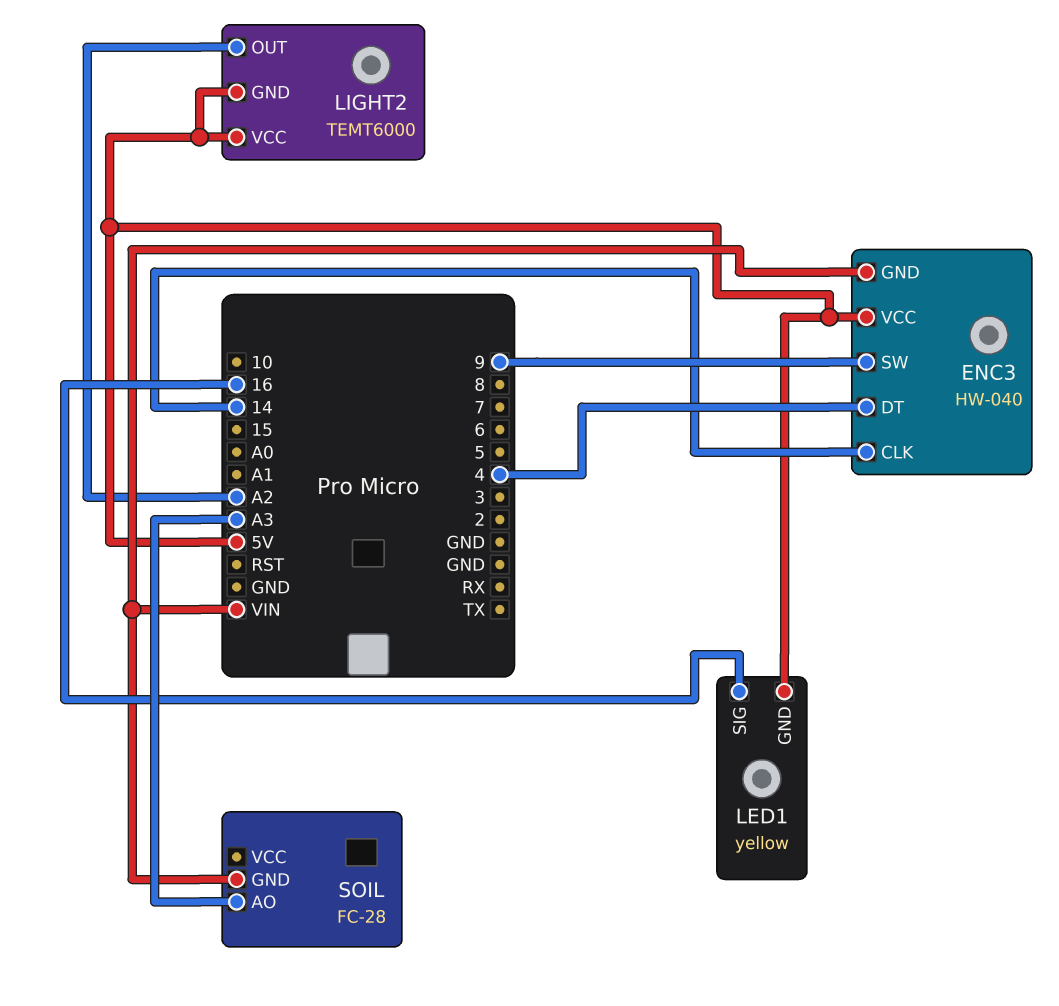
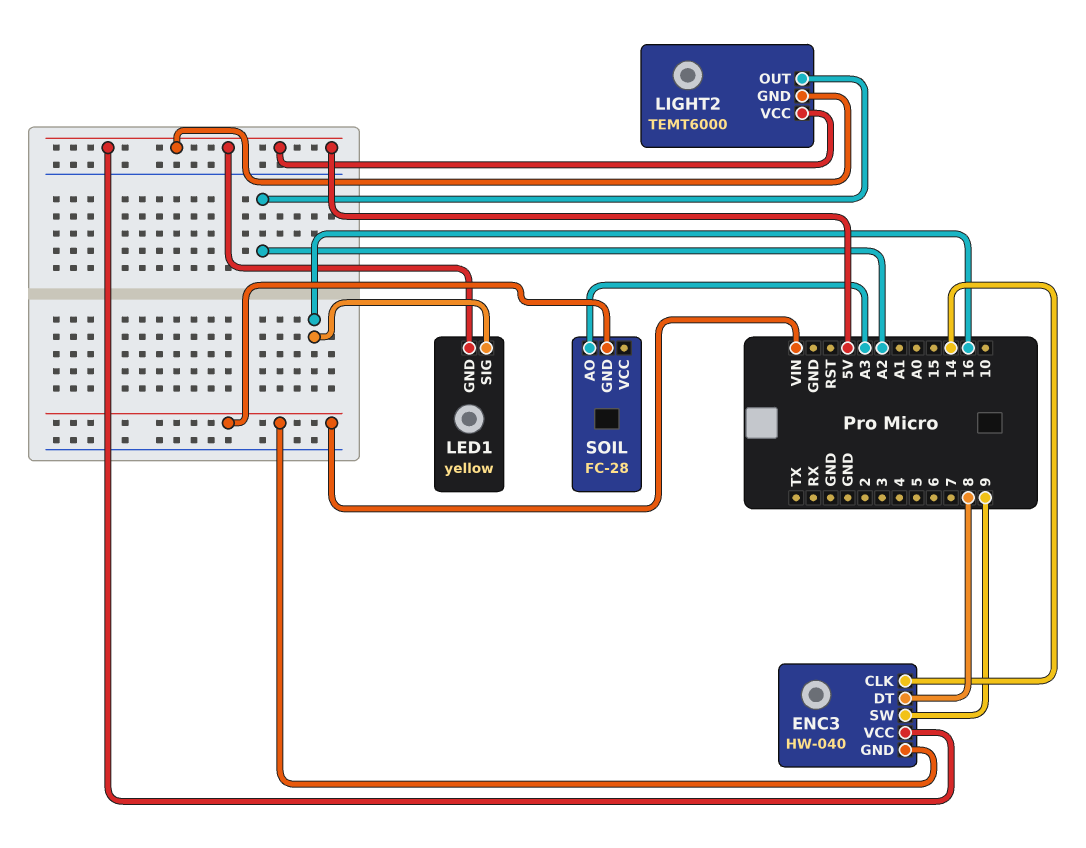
ENC3 pin DT: 4 -> 8

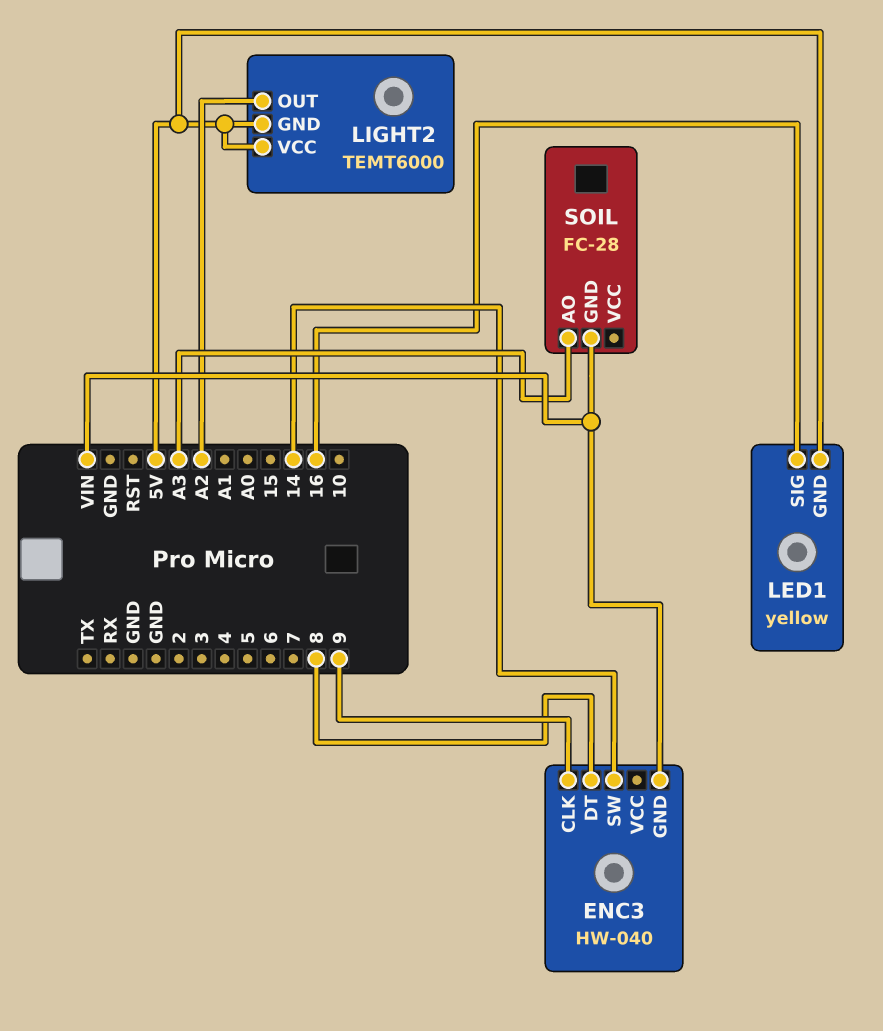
ENC3 pin CLK: 14 -> 9
ENC3 pin SW: 9 -> 14
ENC3 pin VCC: 5V -> none

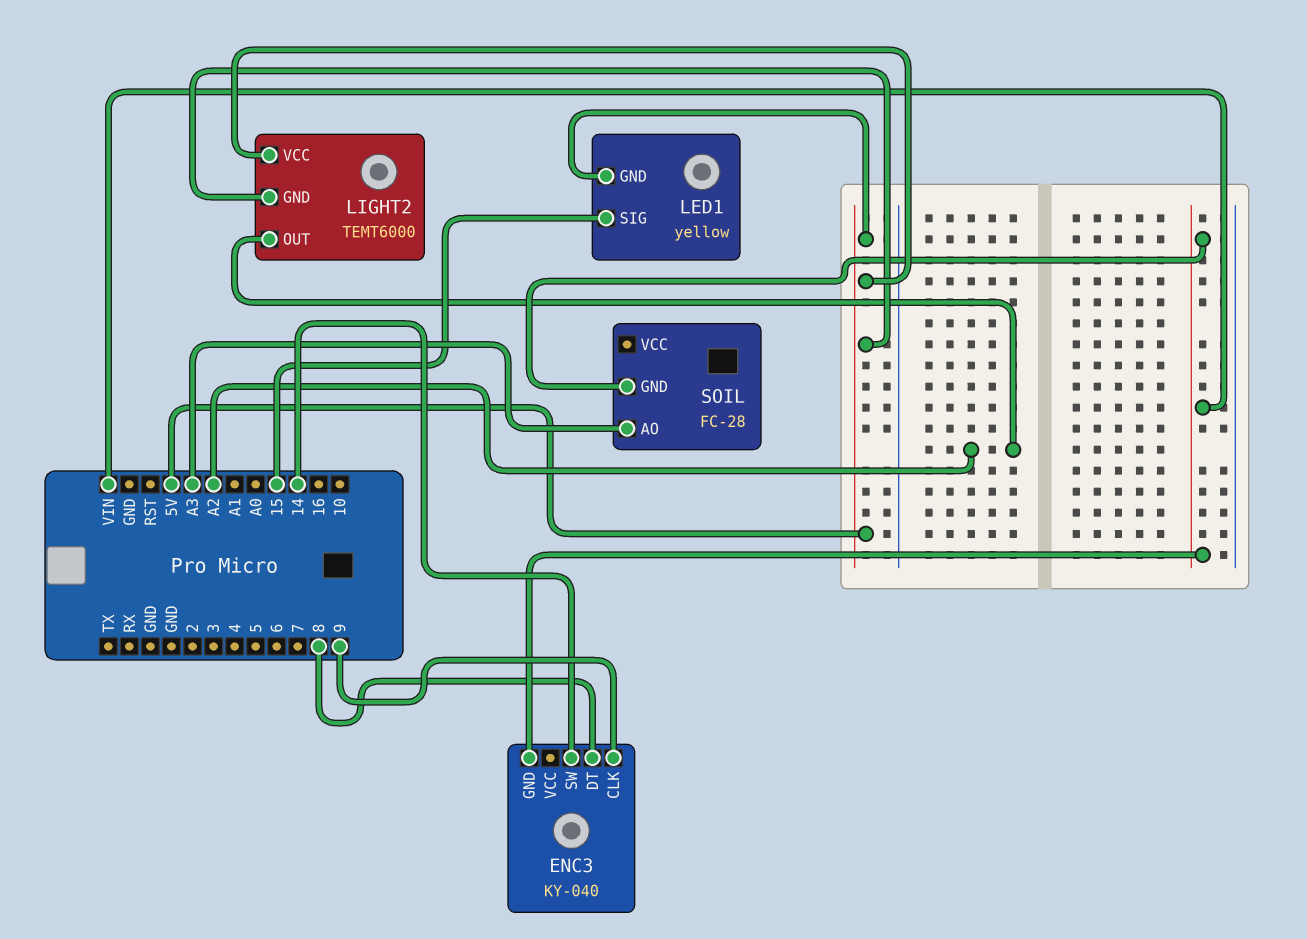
ENC3: HW-040 -> KY-040
LED1 pin SIG: 16 -> 15

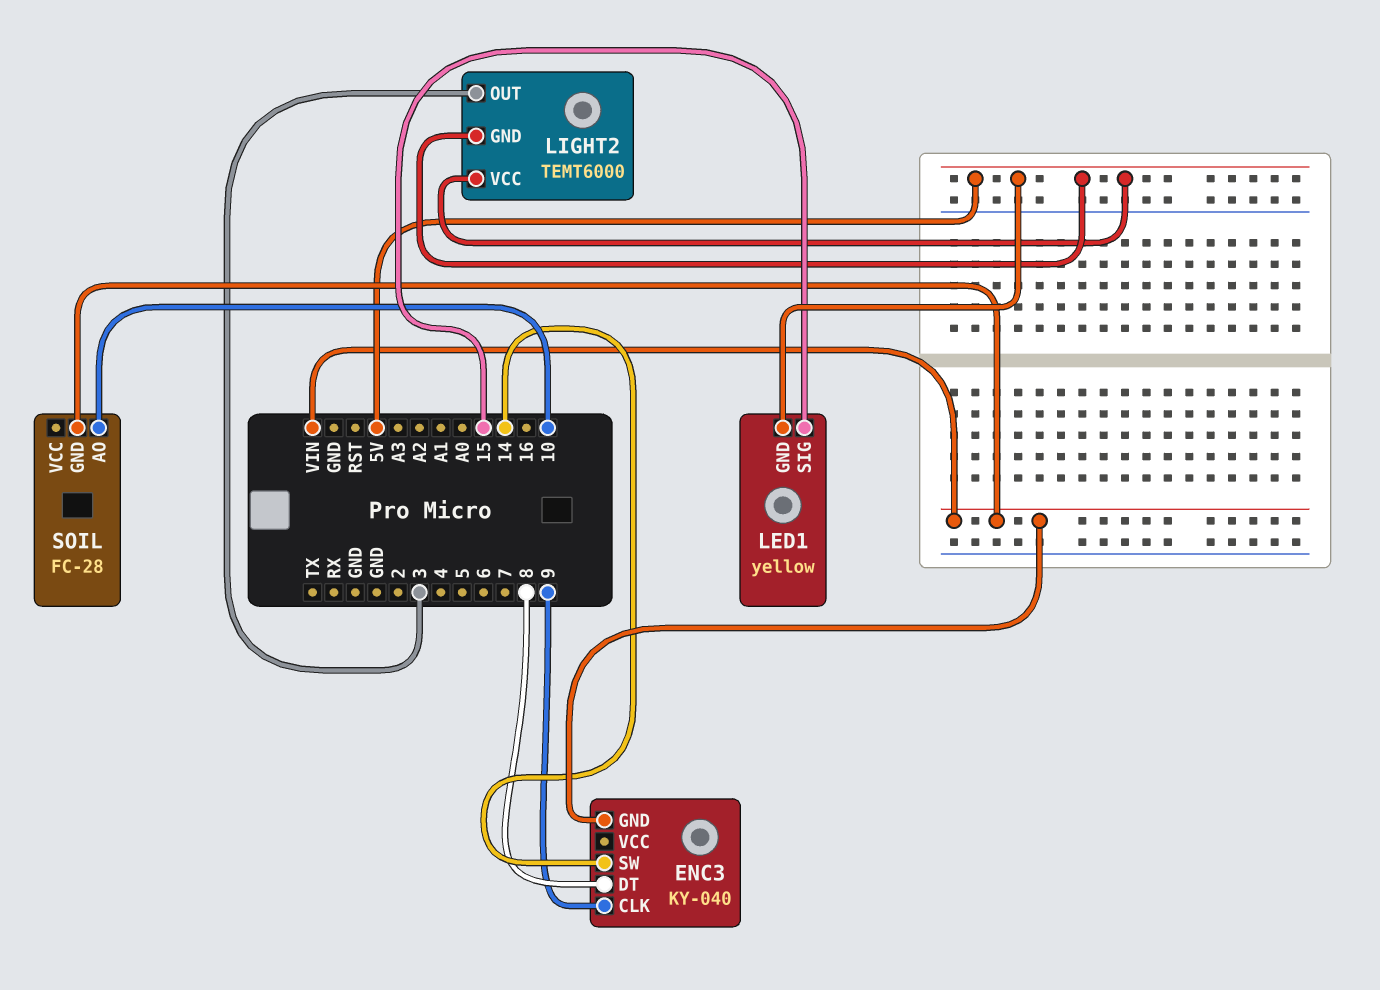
LIGHT2 pin OUT: A2 -> 3
SOIL pin AO: A3 -> 10

